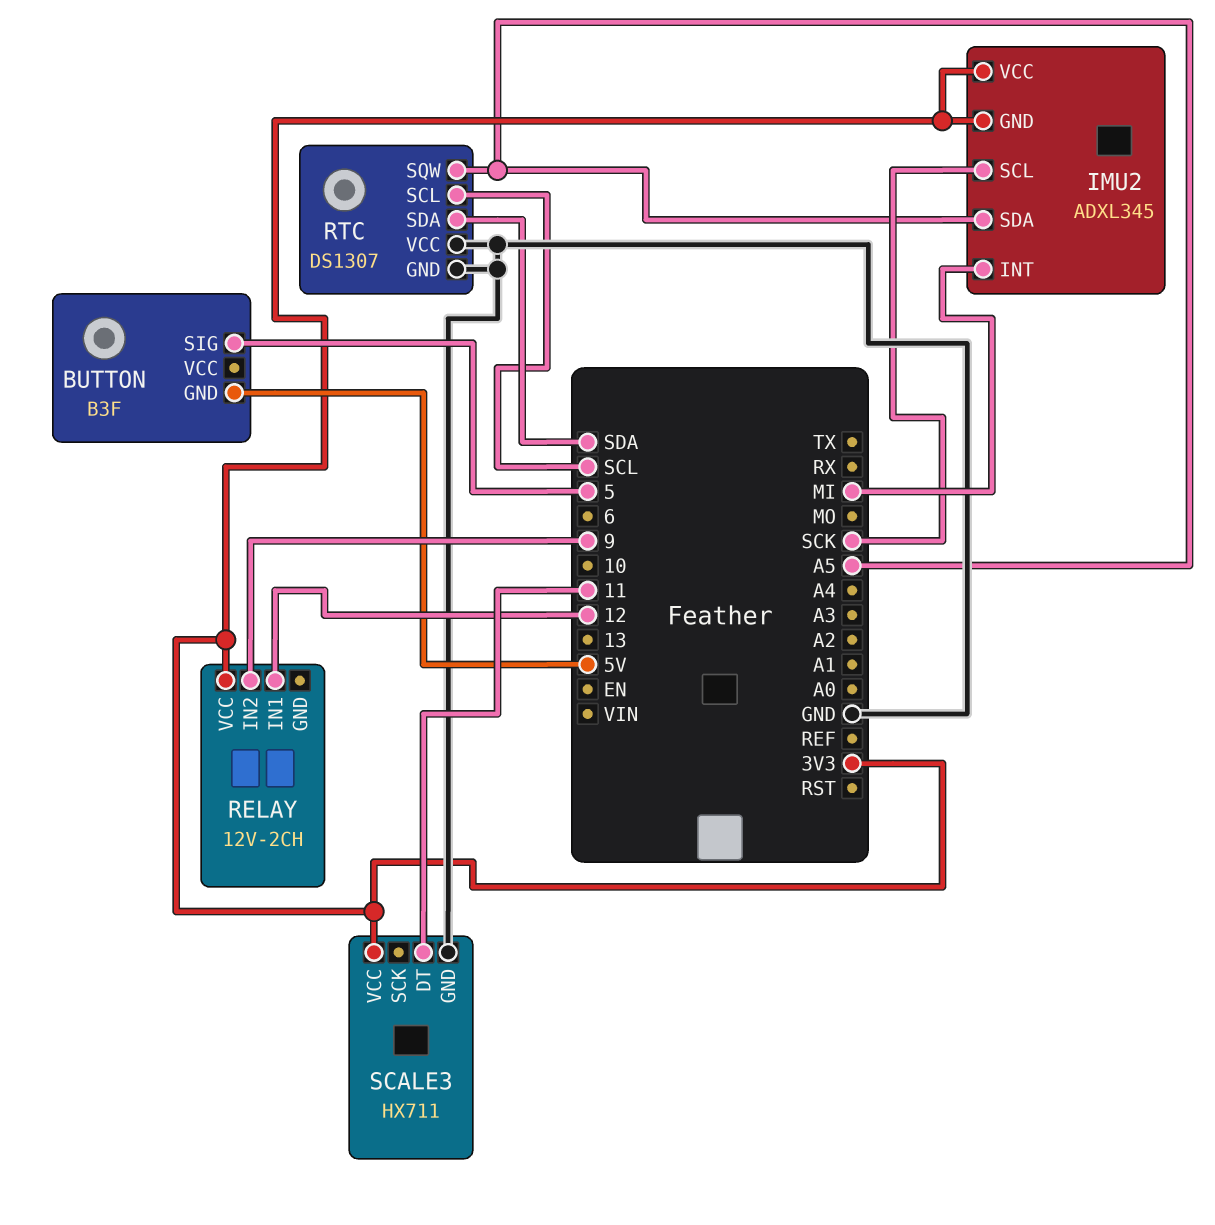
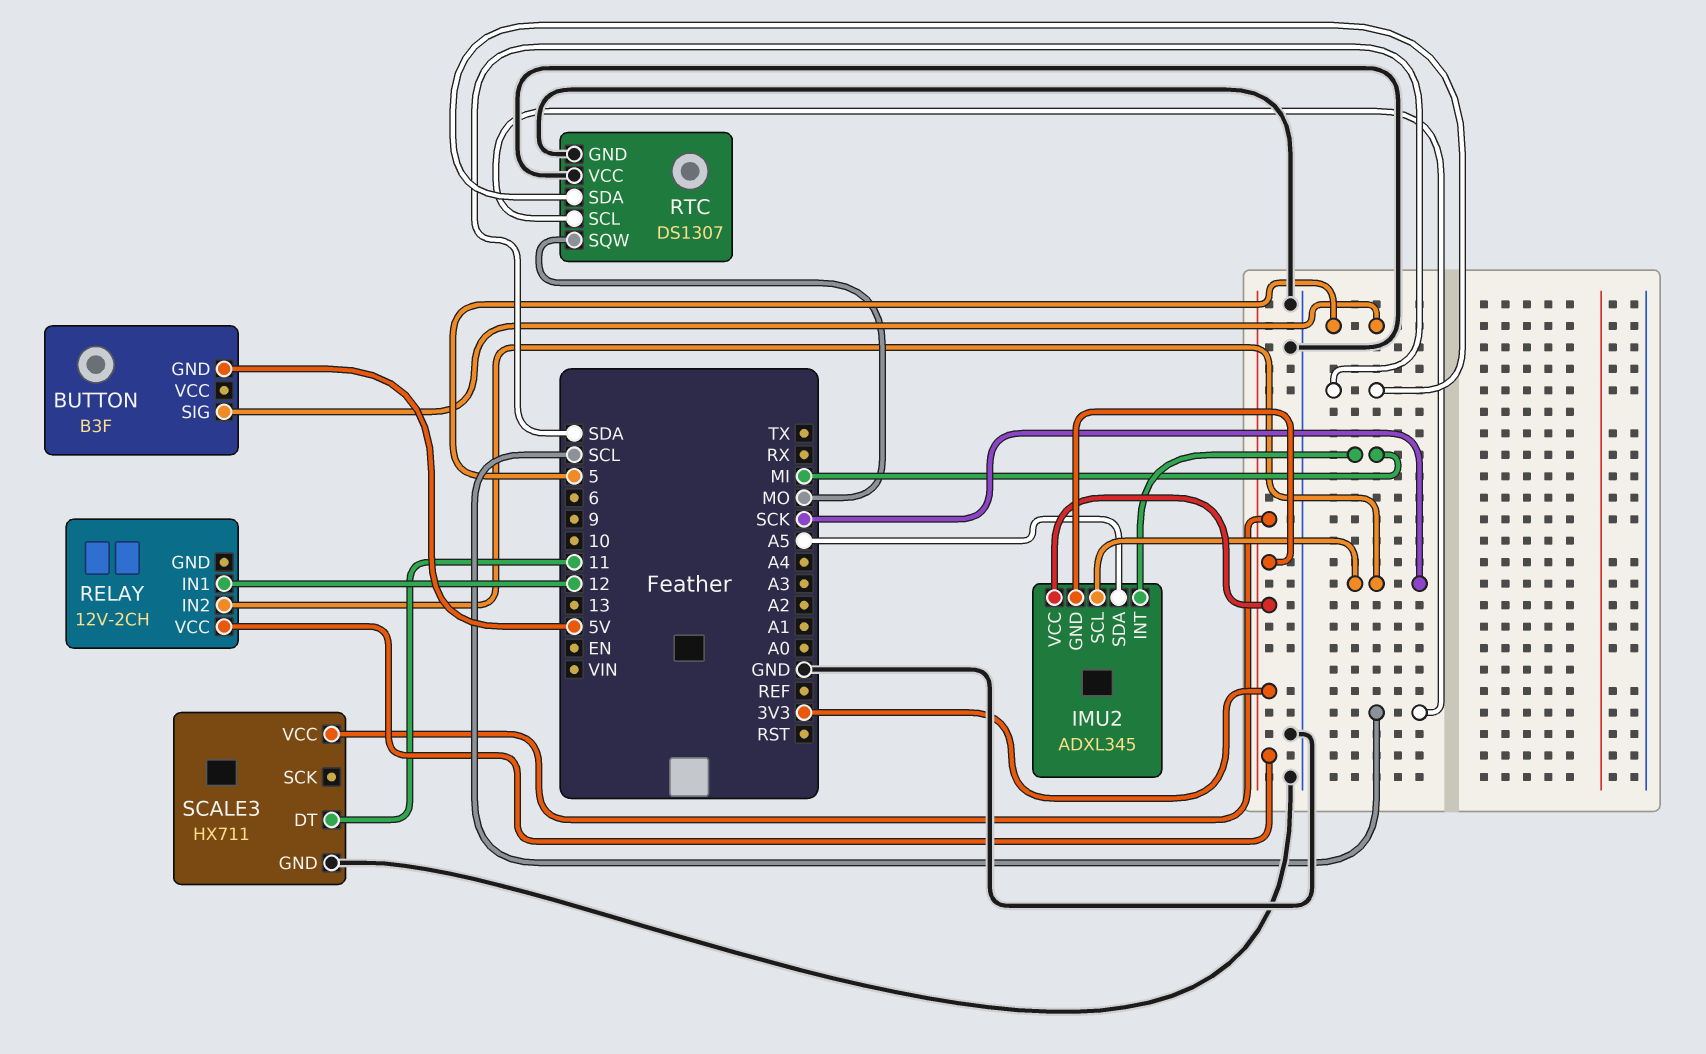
RELAY pin IN2: 9 -> SCK
RTC pin SQW: A5 -> MO

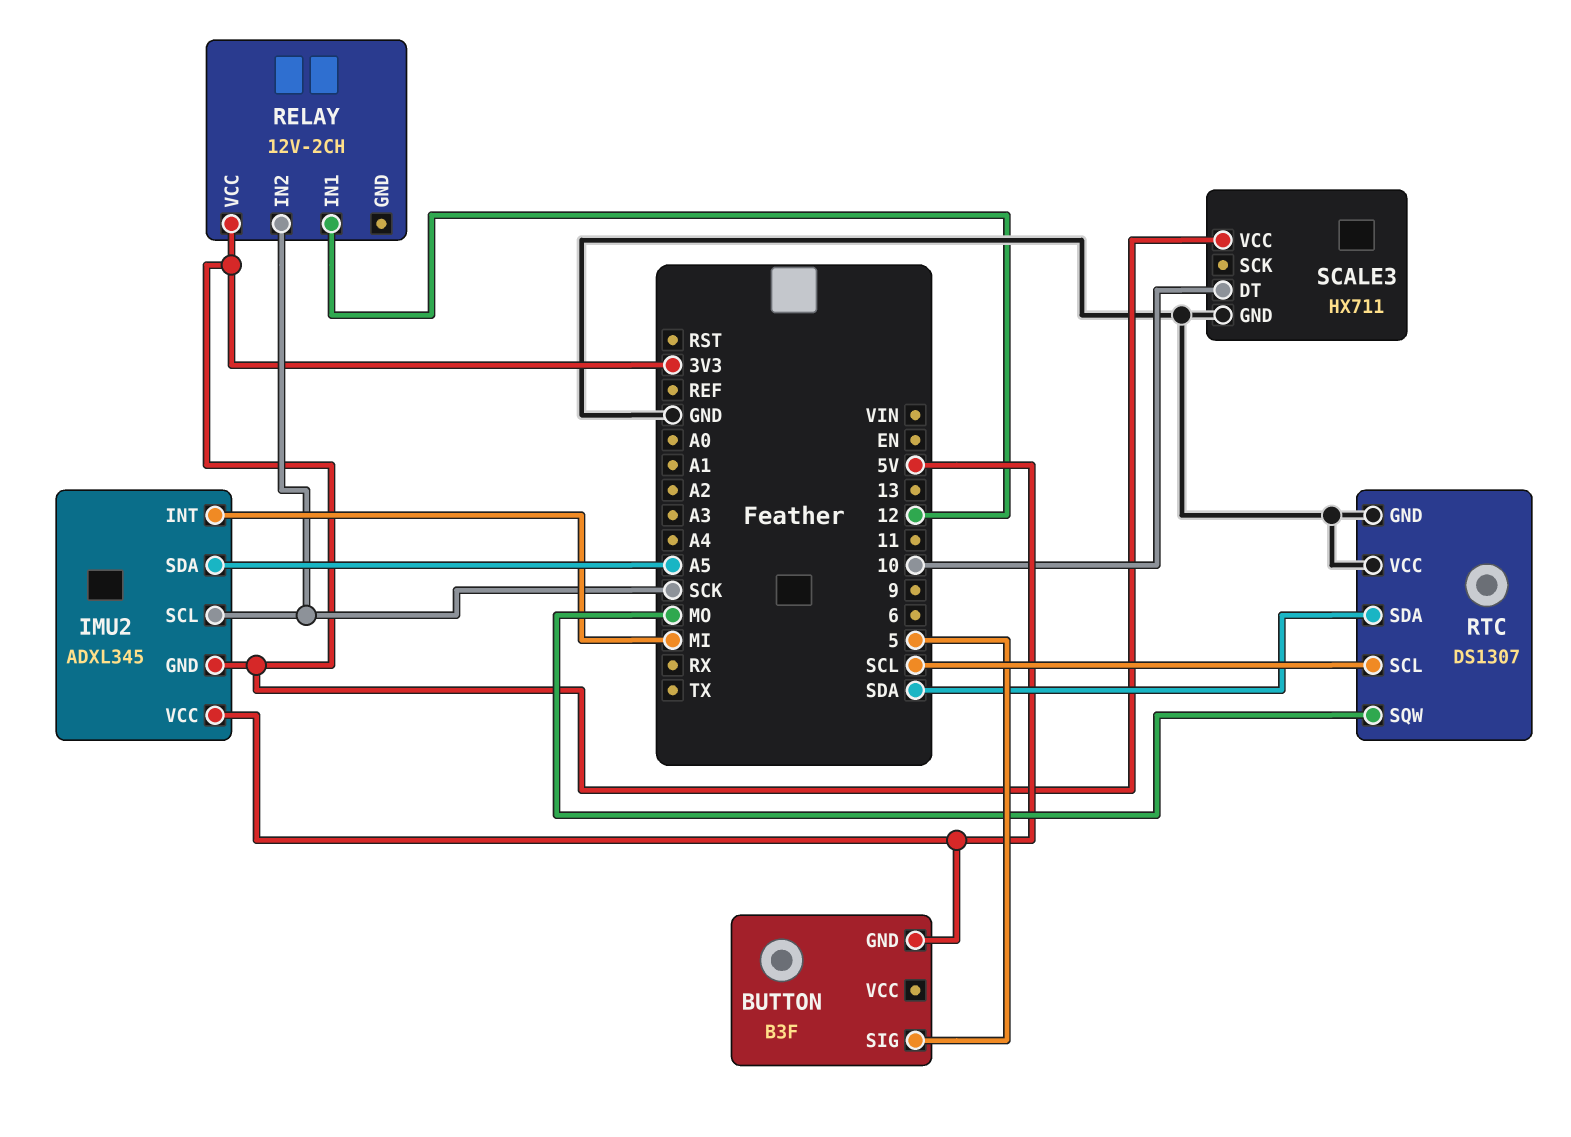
IMU2 pin VCC: 3V3 -> 5V
SCALE3 pin DT: 11 -> 10

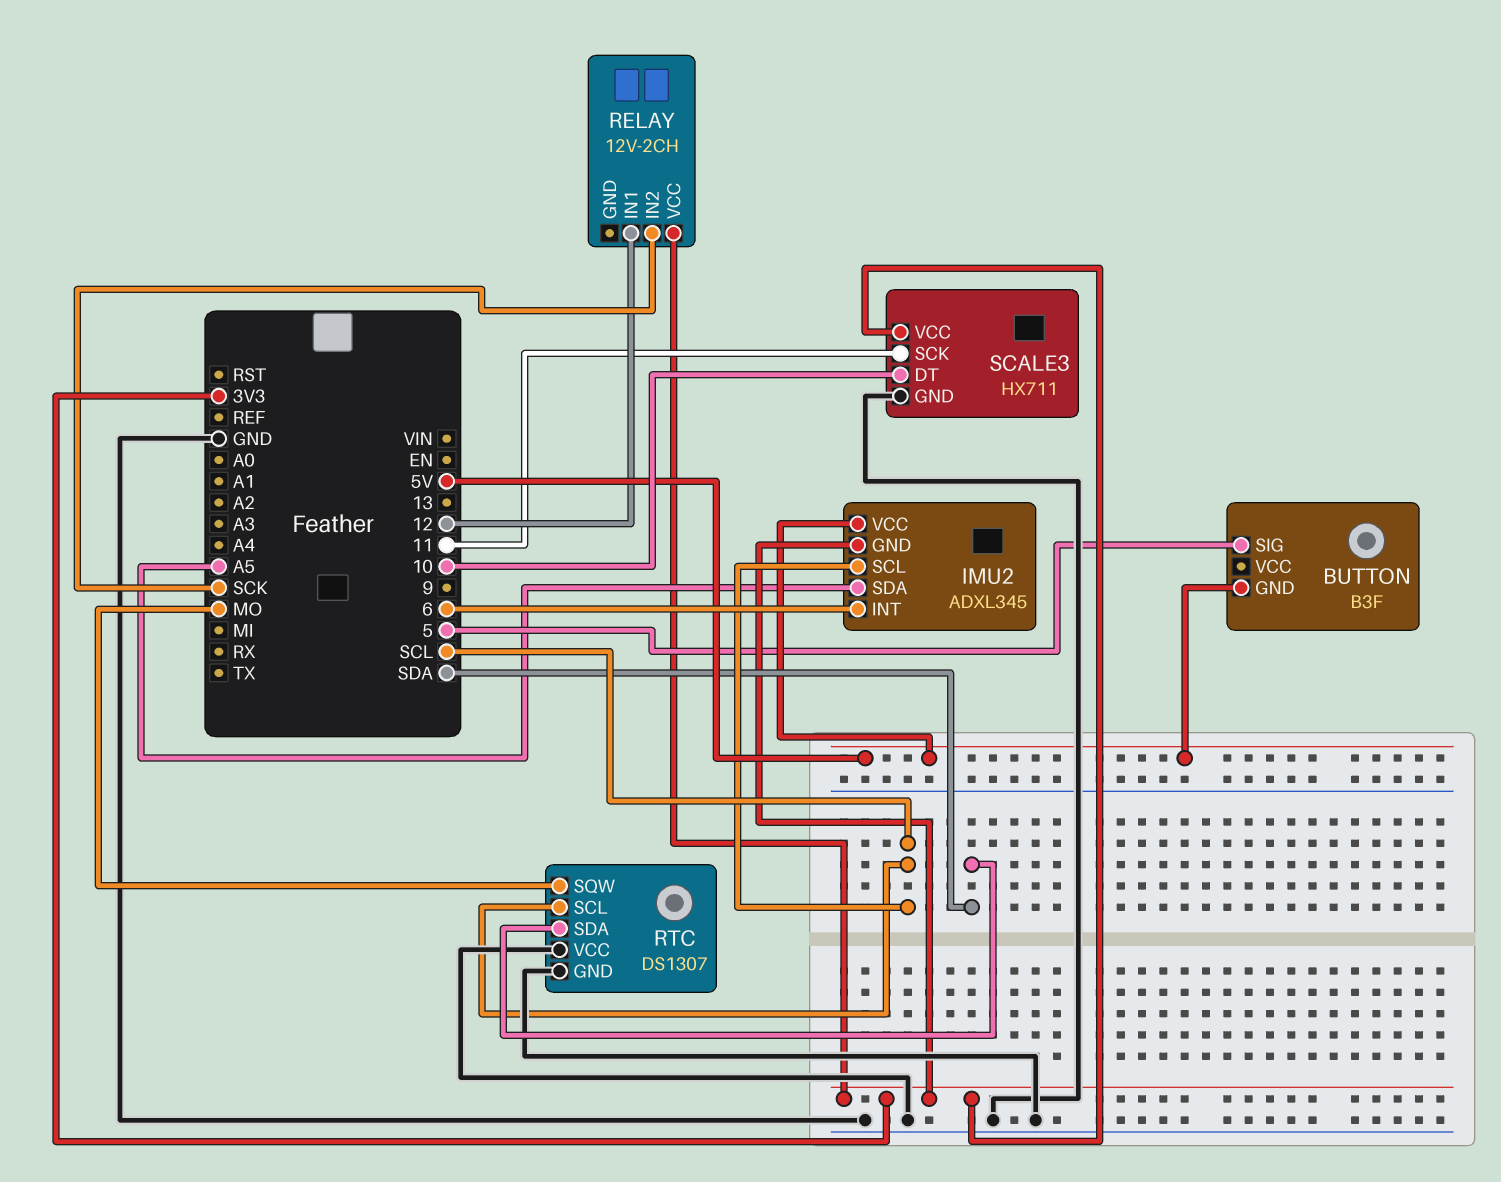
IMU2 pin INT: MI -> 6
IMU2 pin SCL: SCK -> SCL
SCALE3 pin SCK: none -> 11

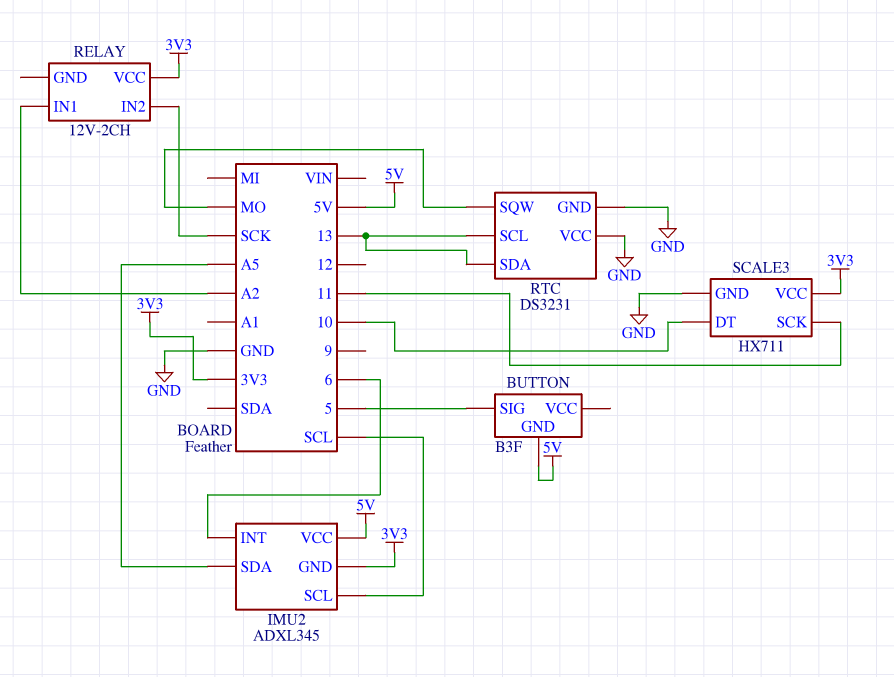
RELAY pin IN1: 12 -> A2
RTC: DS1307 -> DS3231
RTC pin SCL: SCL -> 13
RTC pin SDA: SDA -> 13

